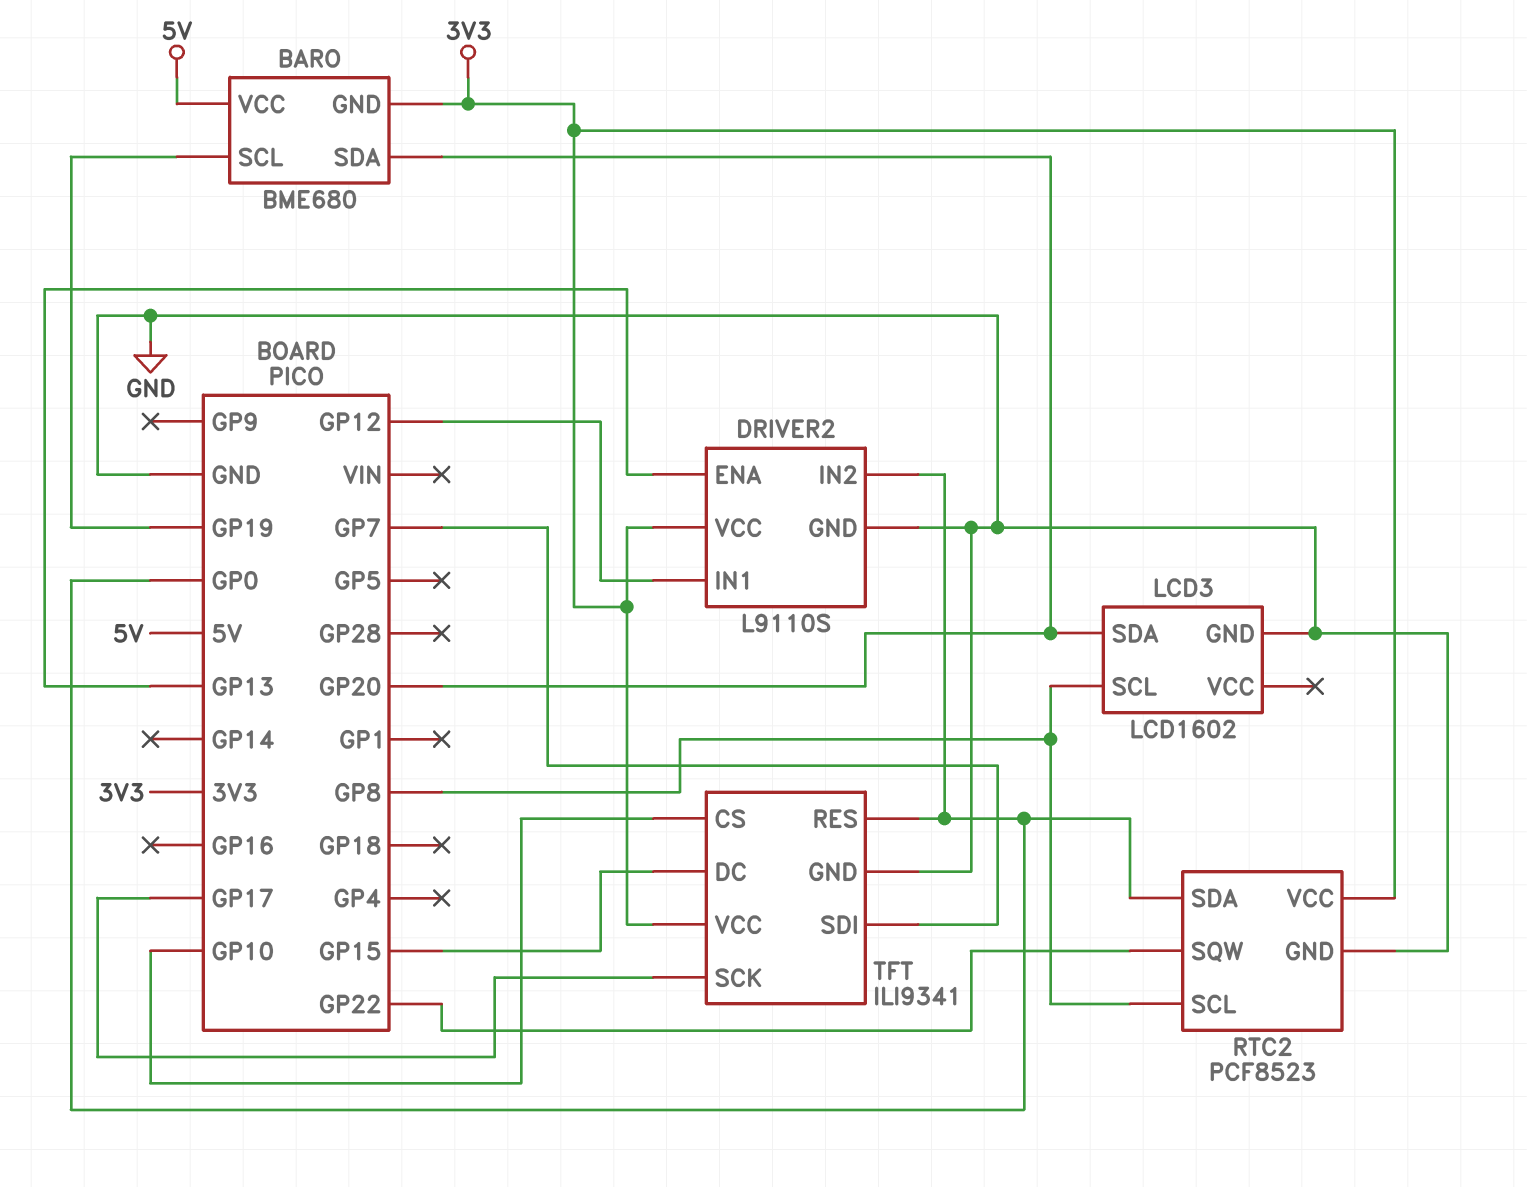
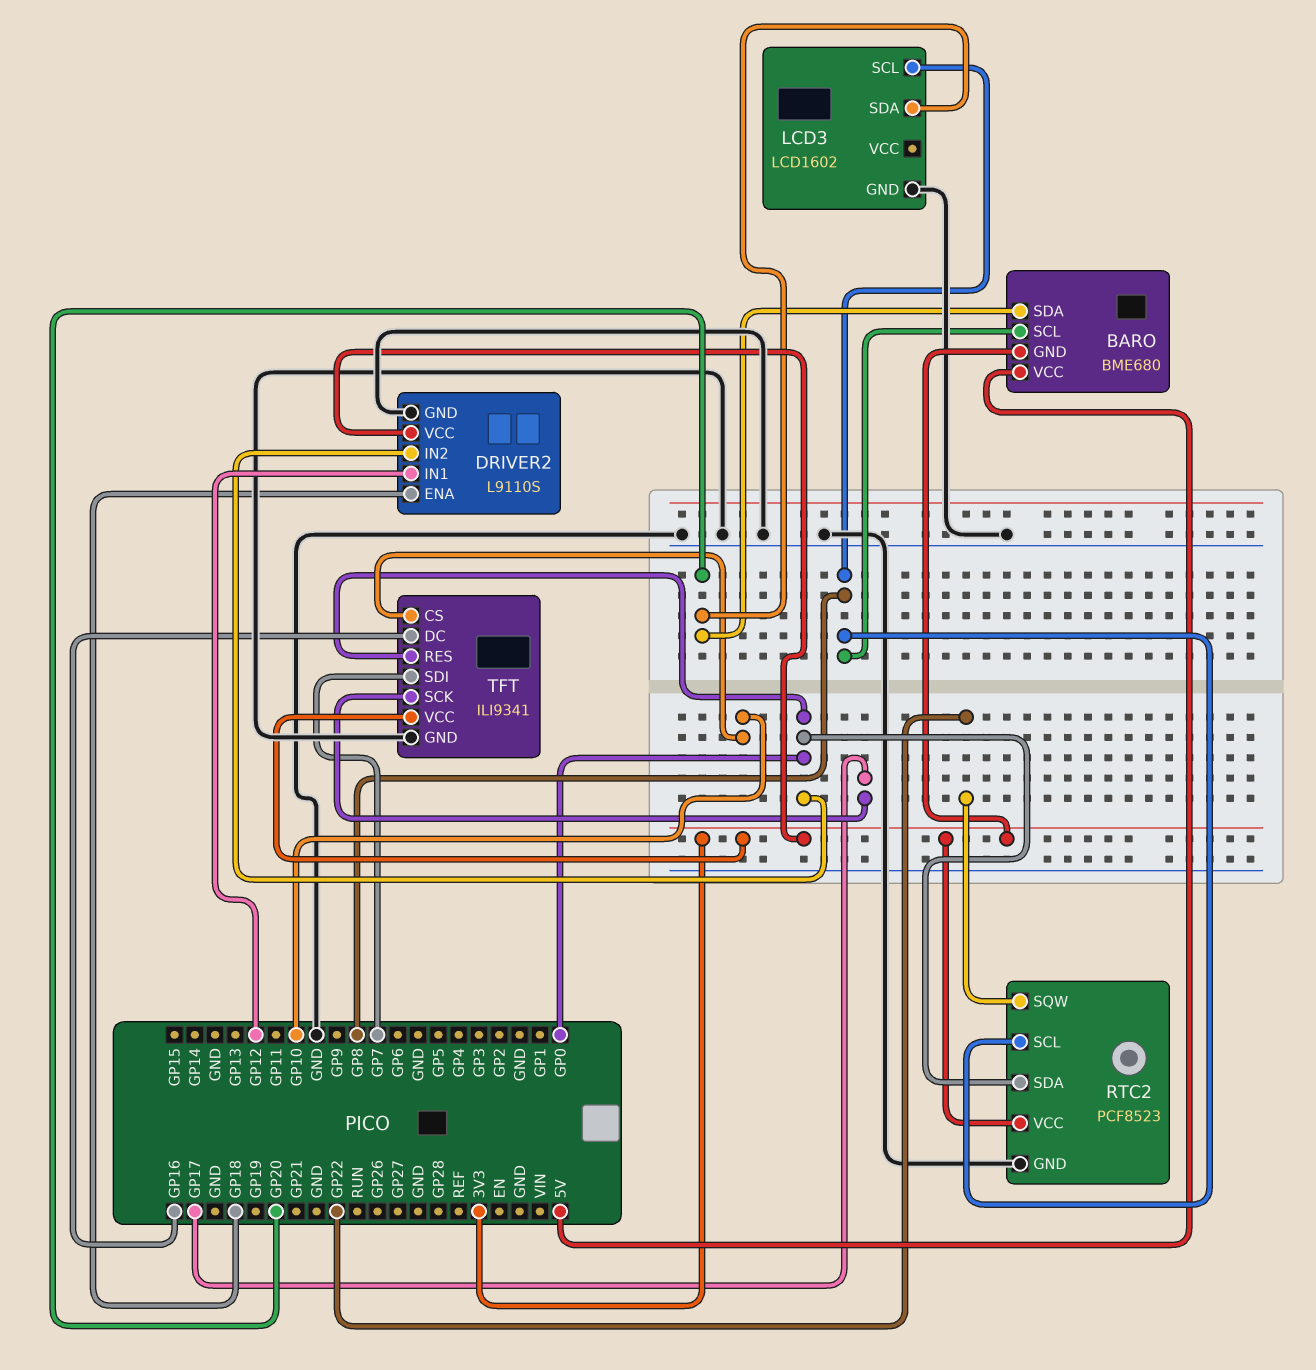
BARO pin SCL: GP19 -> GP8
DRIVER2 pin ENA: GP13 -> GP18
TFT pin DC: GP15 -> GP16

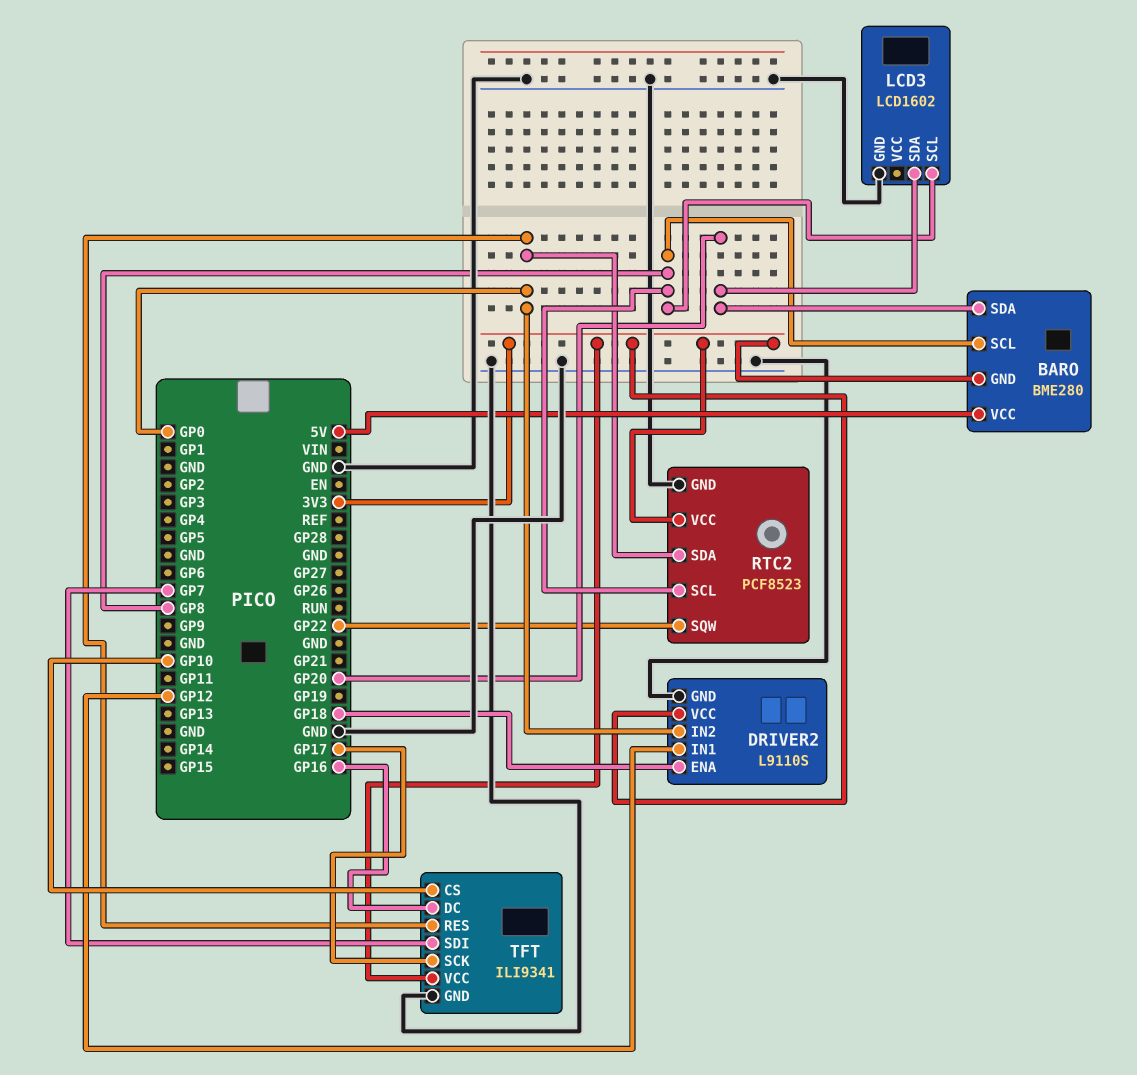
BARO: BME680 -> BME280

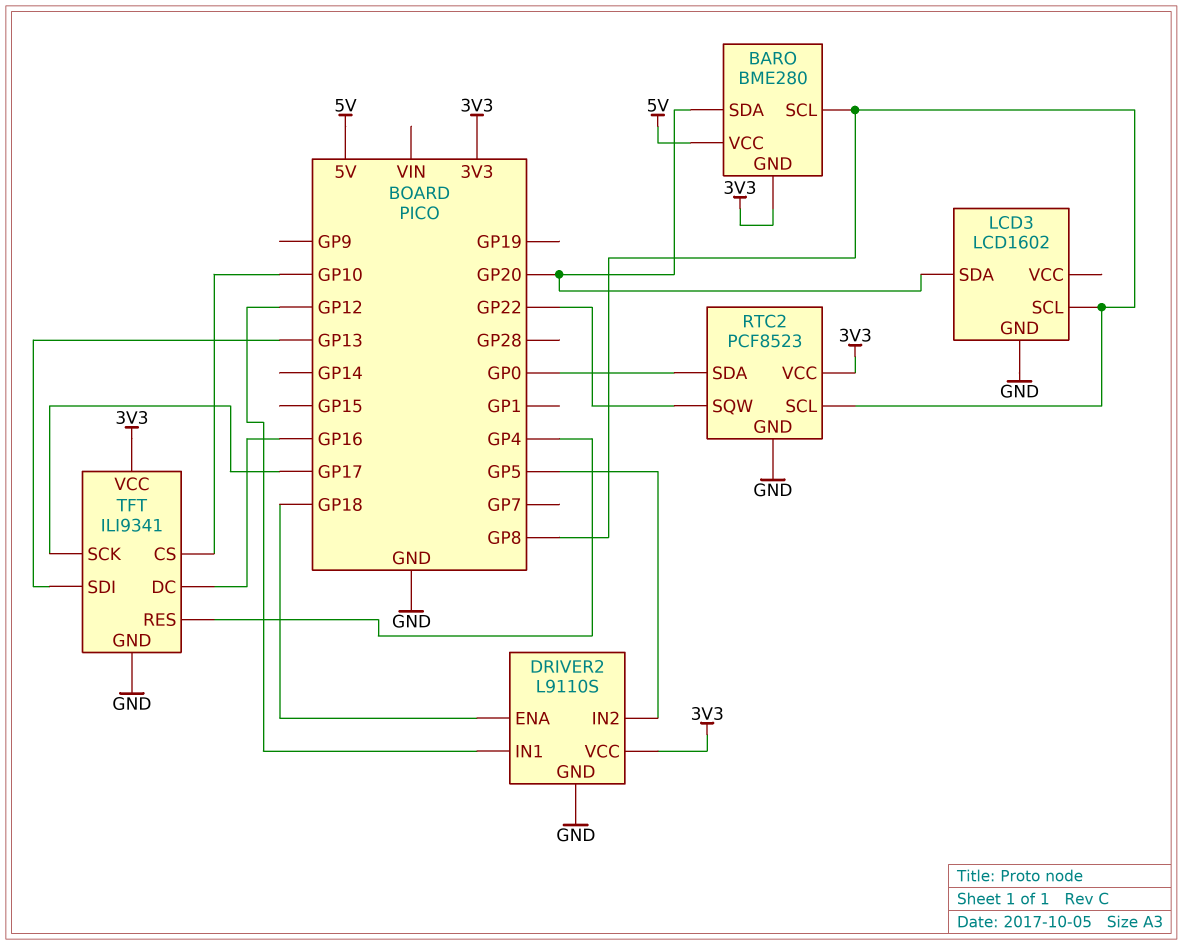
DRIVER2 pin IN2: GP0 -> GP5
TFT pin RES: GP0 -> GP4
TFT pin SDI: GP7 -> GP13

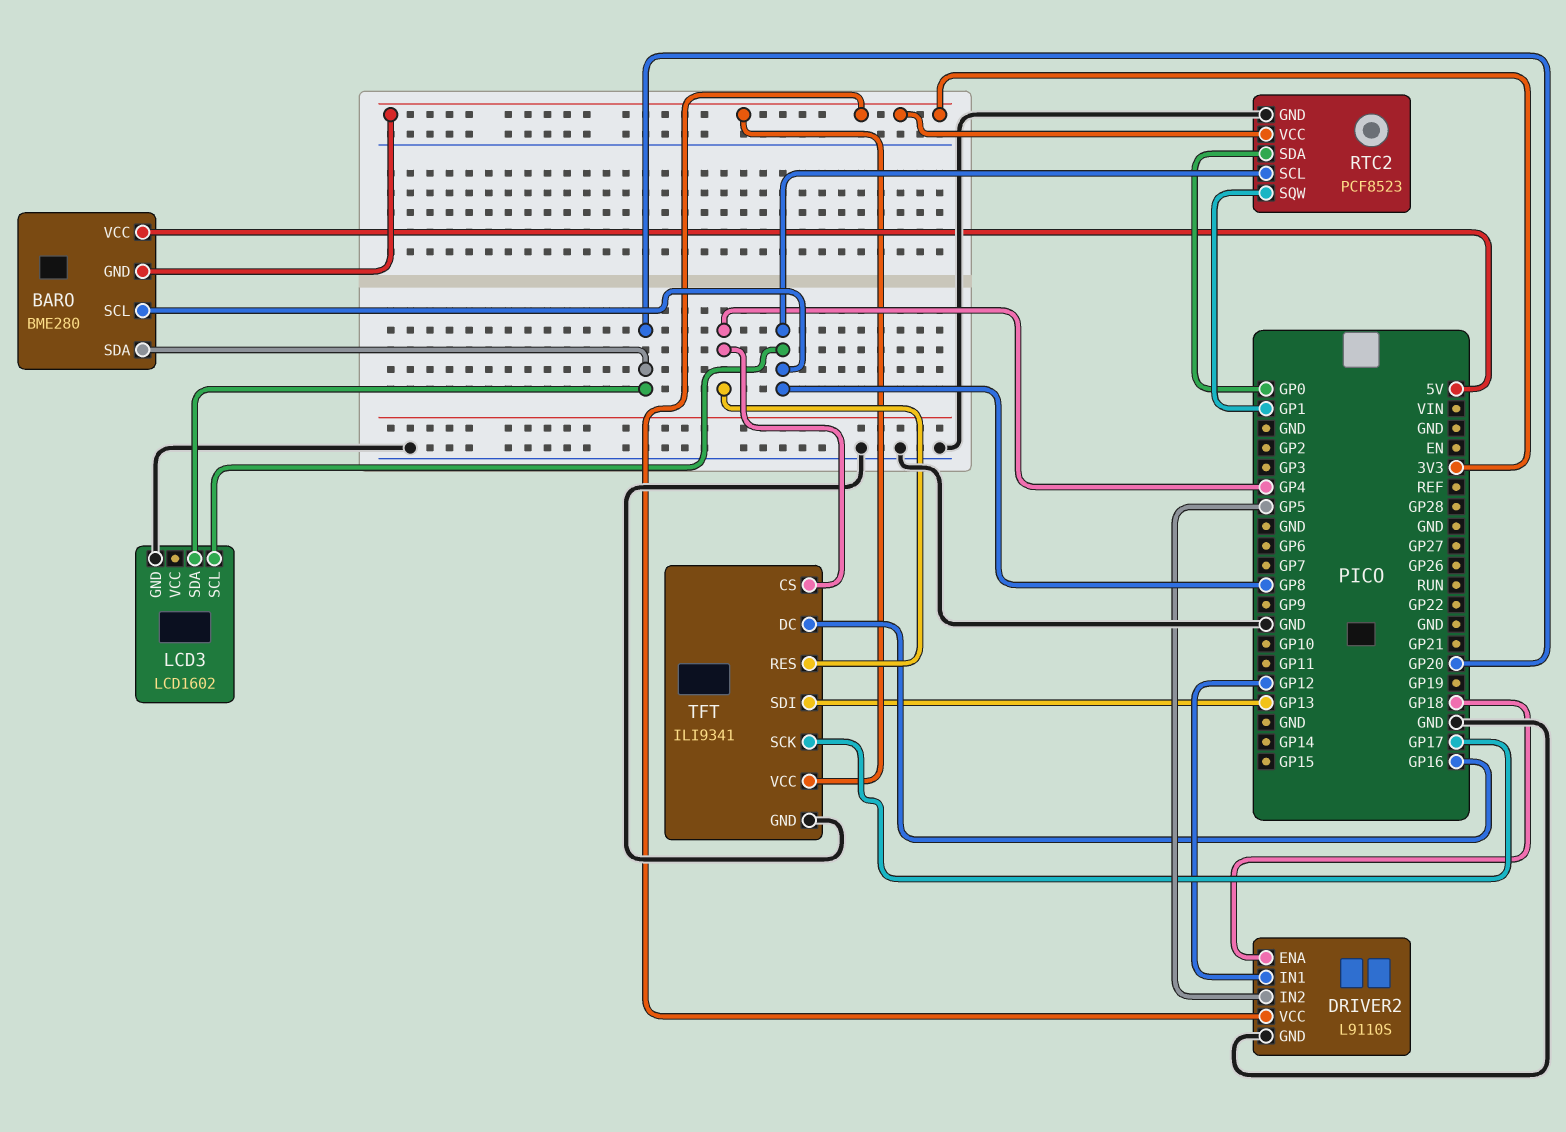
RTC2 pin SQW: GP22 -> GP1
TFT pin CS: GP10 -> GP4

